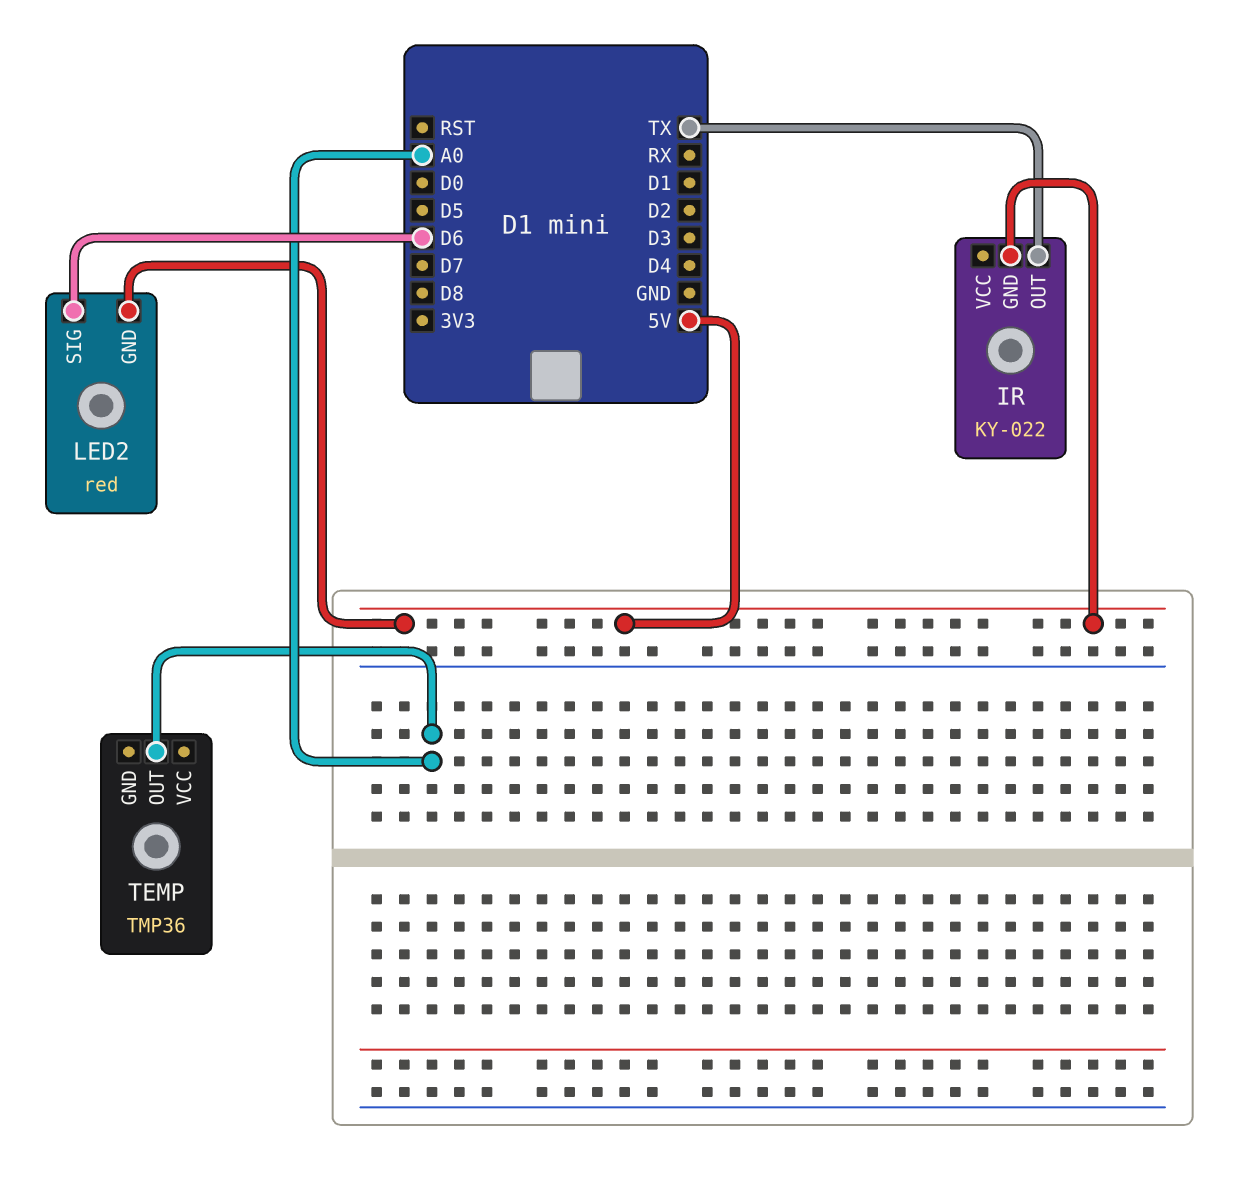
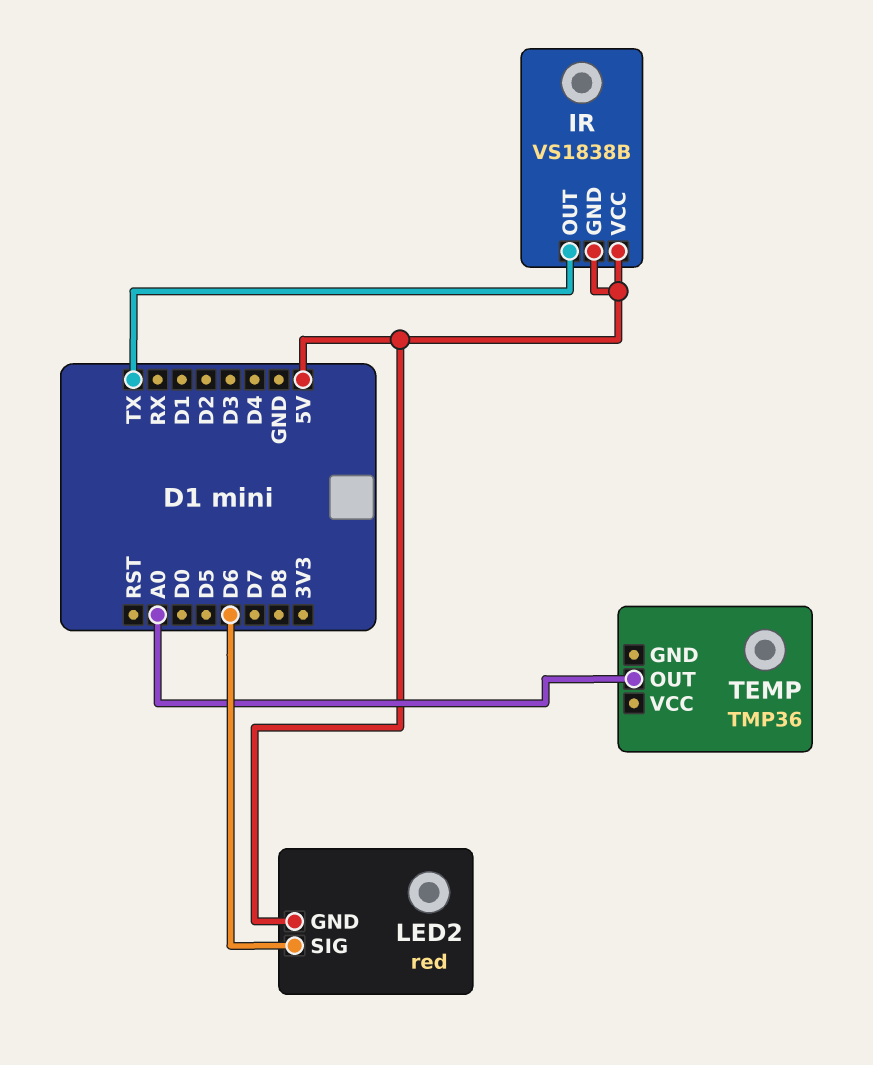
IR: KY-022 -> VS1838B
IR pin VCC: none -> 5V

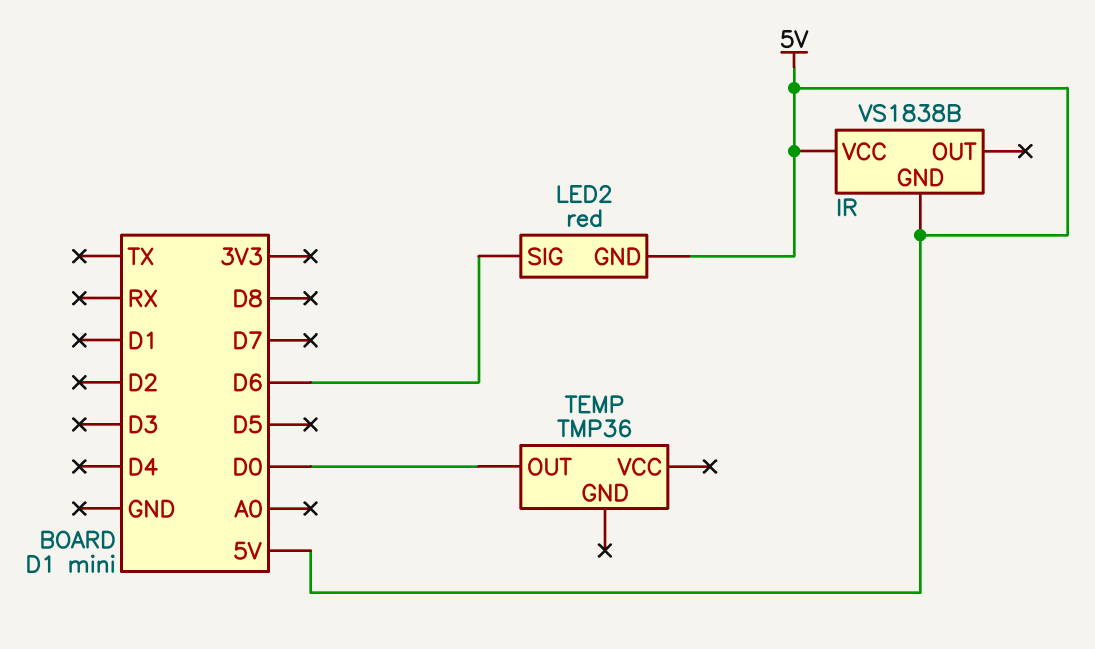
IR pin OUT: TX -> none
TEMP pin OUT: A0 -> D0

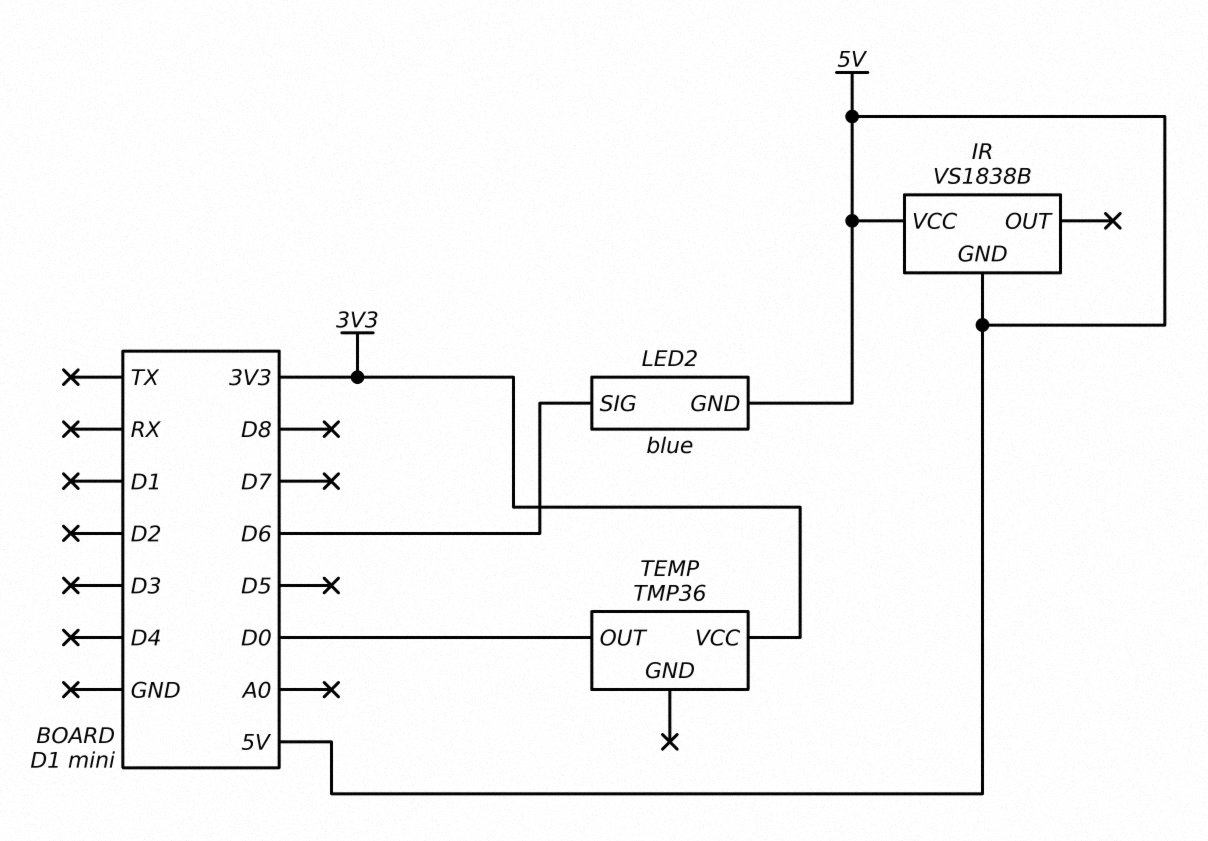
LED2: red -> blue
TEMP pin VCC: none -> 3V3

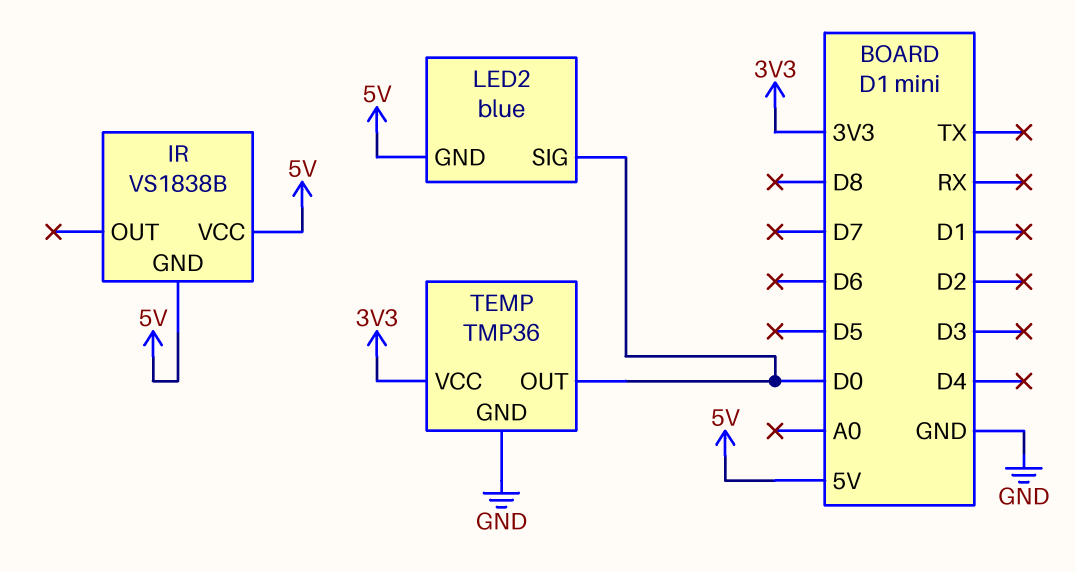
LED2 pin SIG: D6 -> D0
TEMP pin GND: none -> GND

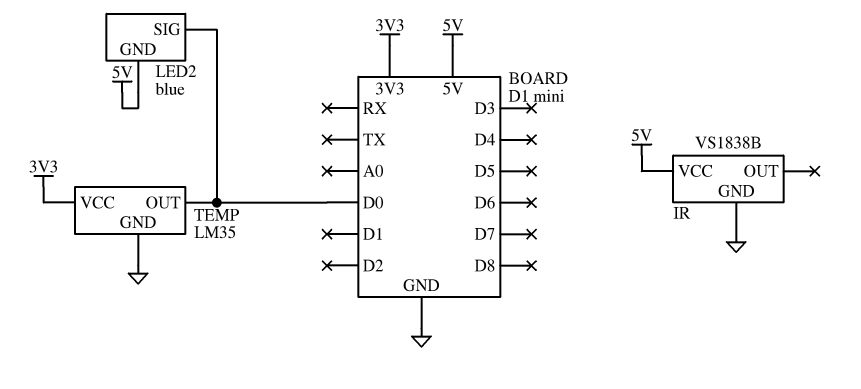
IR pin GND: 5V -> GND
TEMP: TMP36 -> LM35

